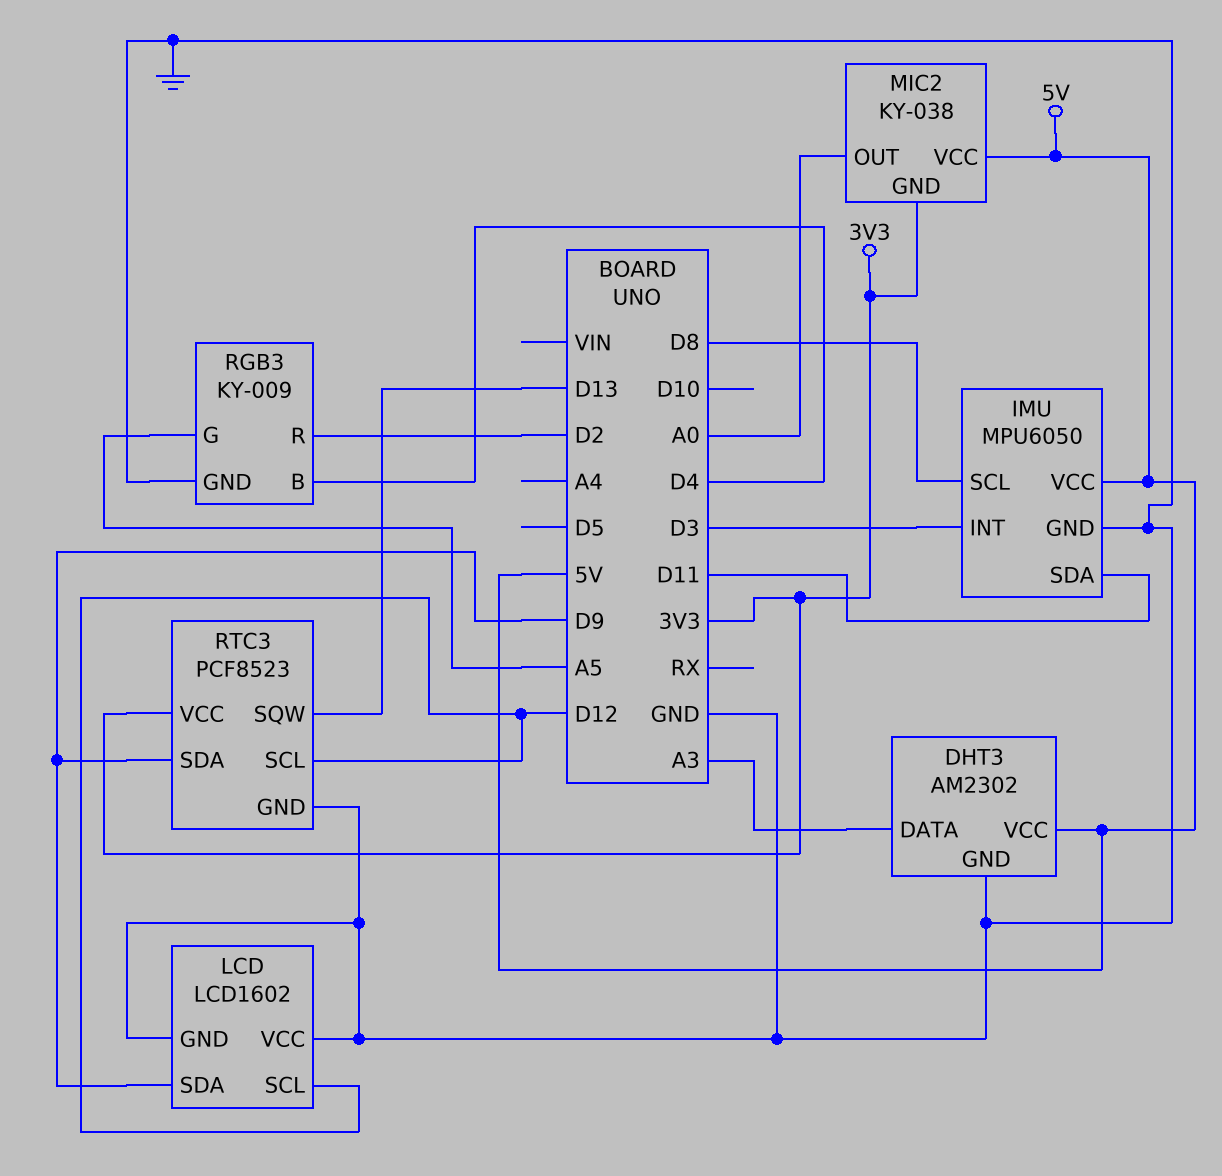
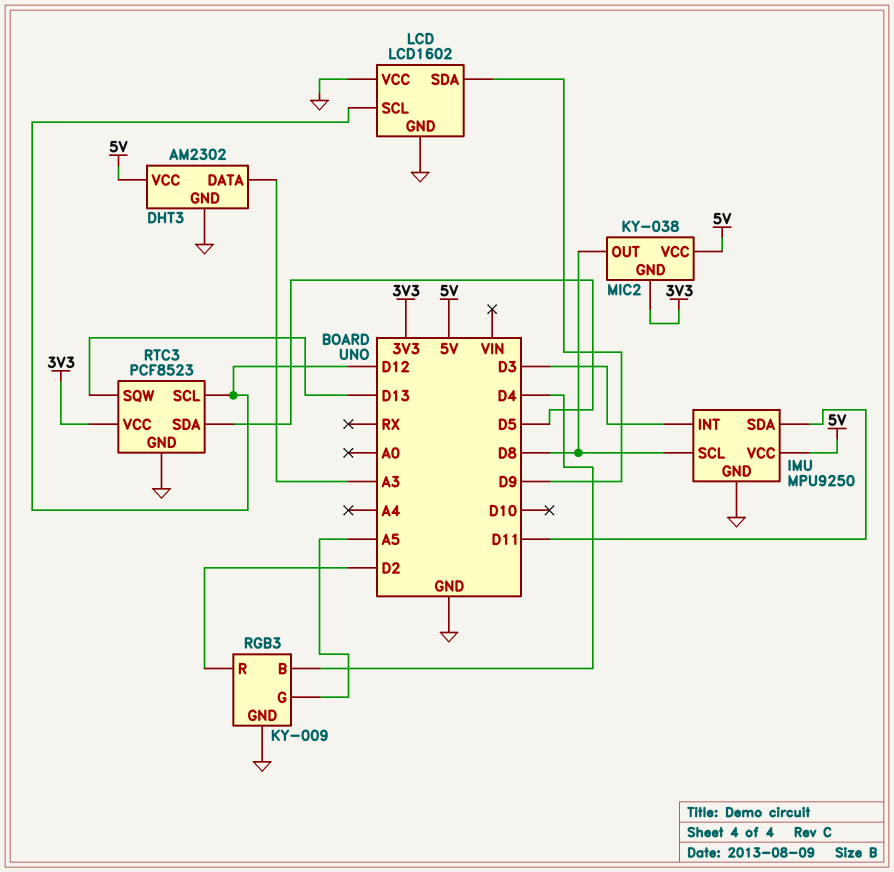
IMU: MPU6050 -> MPU9250
MIC2 pin OUT: A0 -> D8
RTC3 pin SDA: D9 -> D5

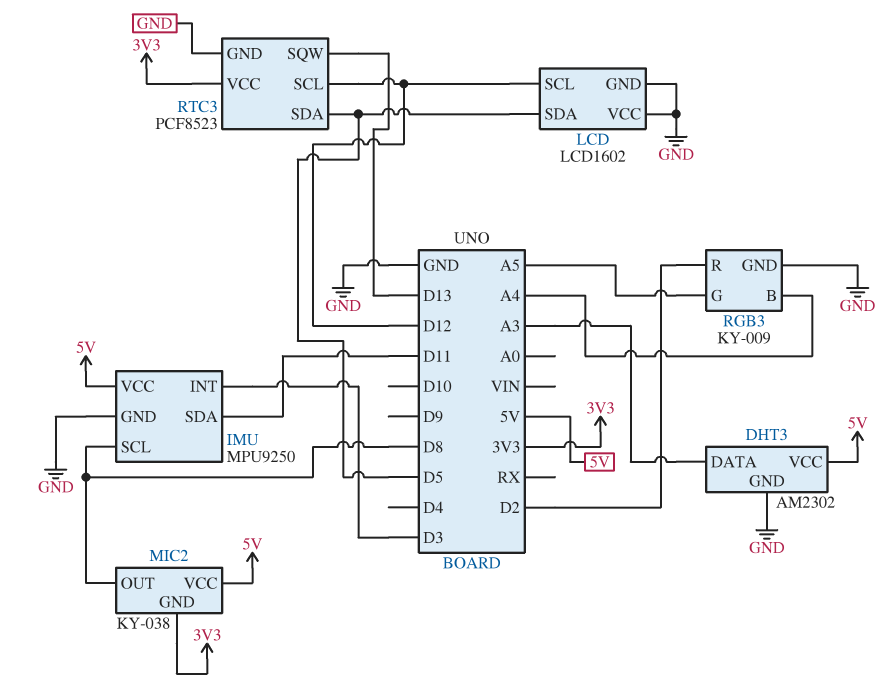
LCD pin SDA: D9 -> D5
RGB3 pin B: D4 -> A4

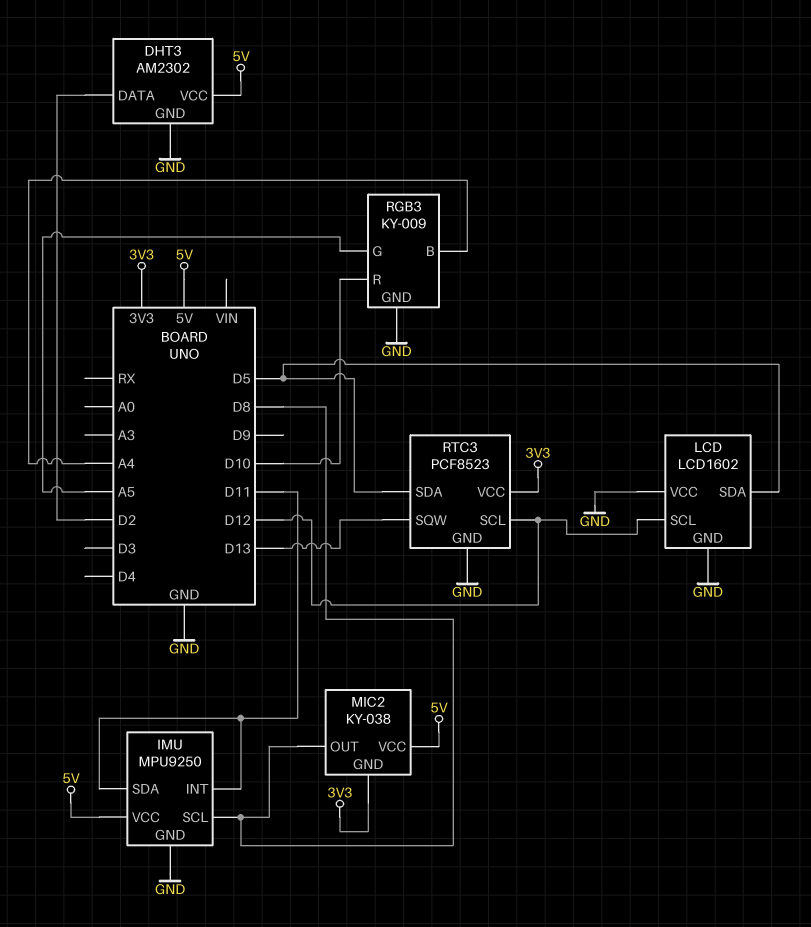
DHT3 pin DATA: A3 -> D2
IMU pin INT: D3 -> D11
RGB3 pin R: D2 -> D10

